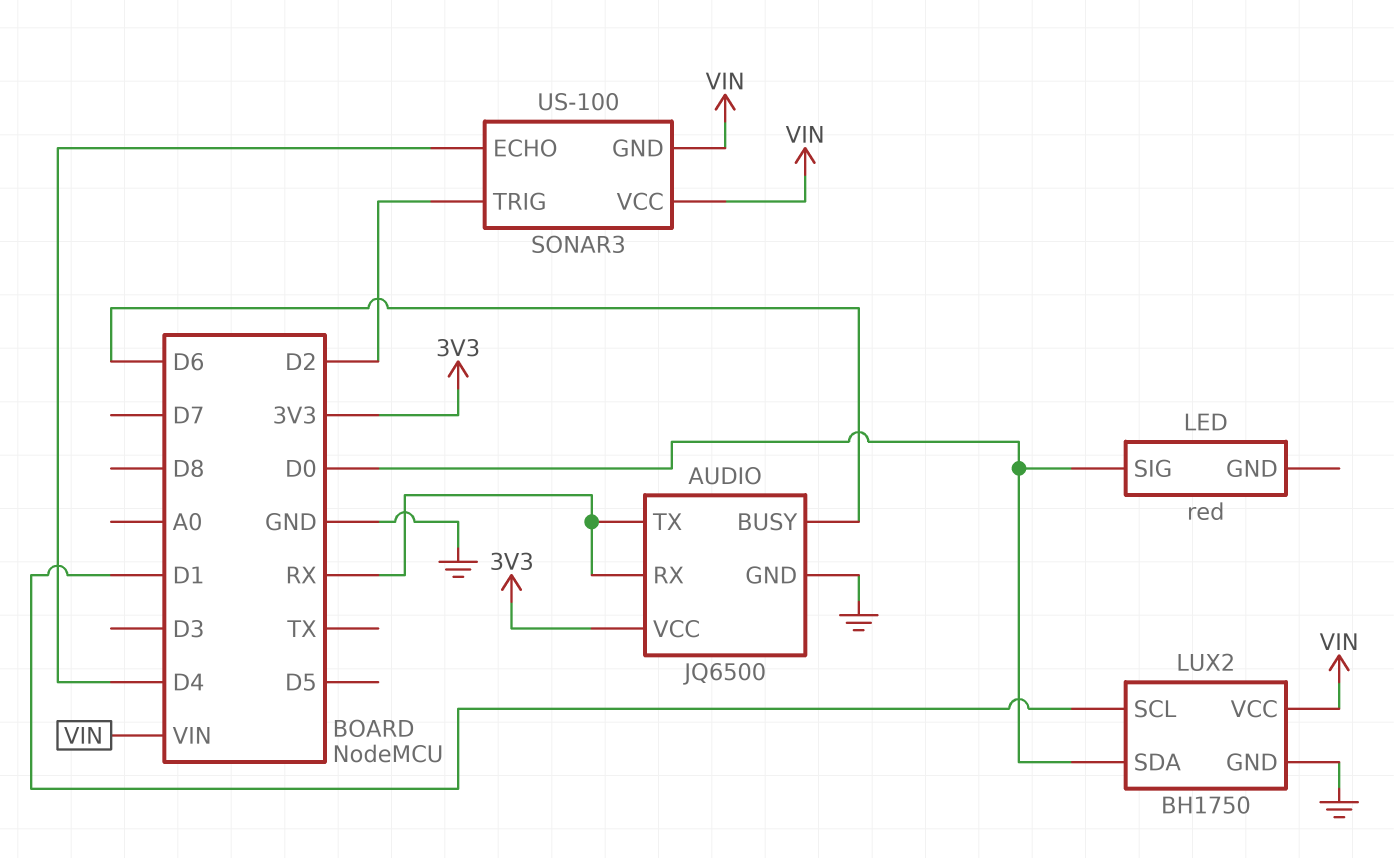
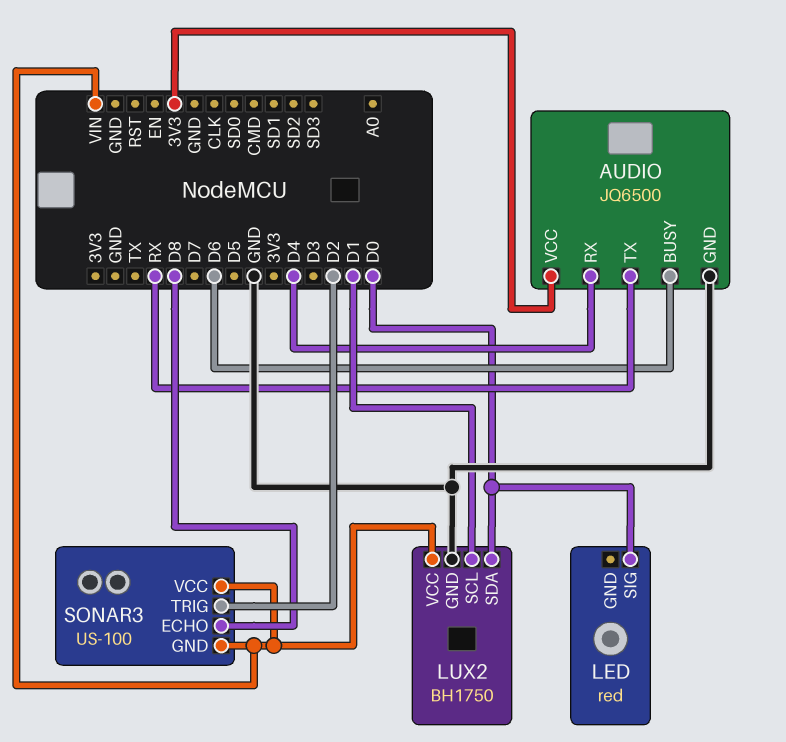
AUDIO pin RX: RX -> D4
SONAR3 pin ECHO: D4 -> D8

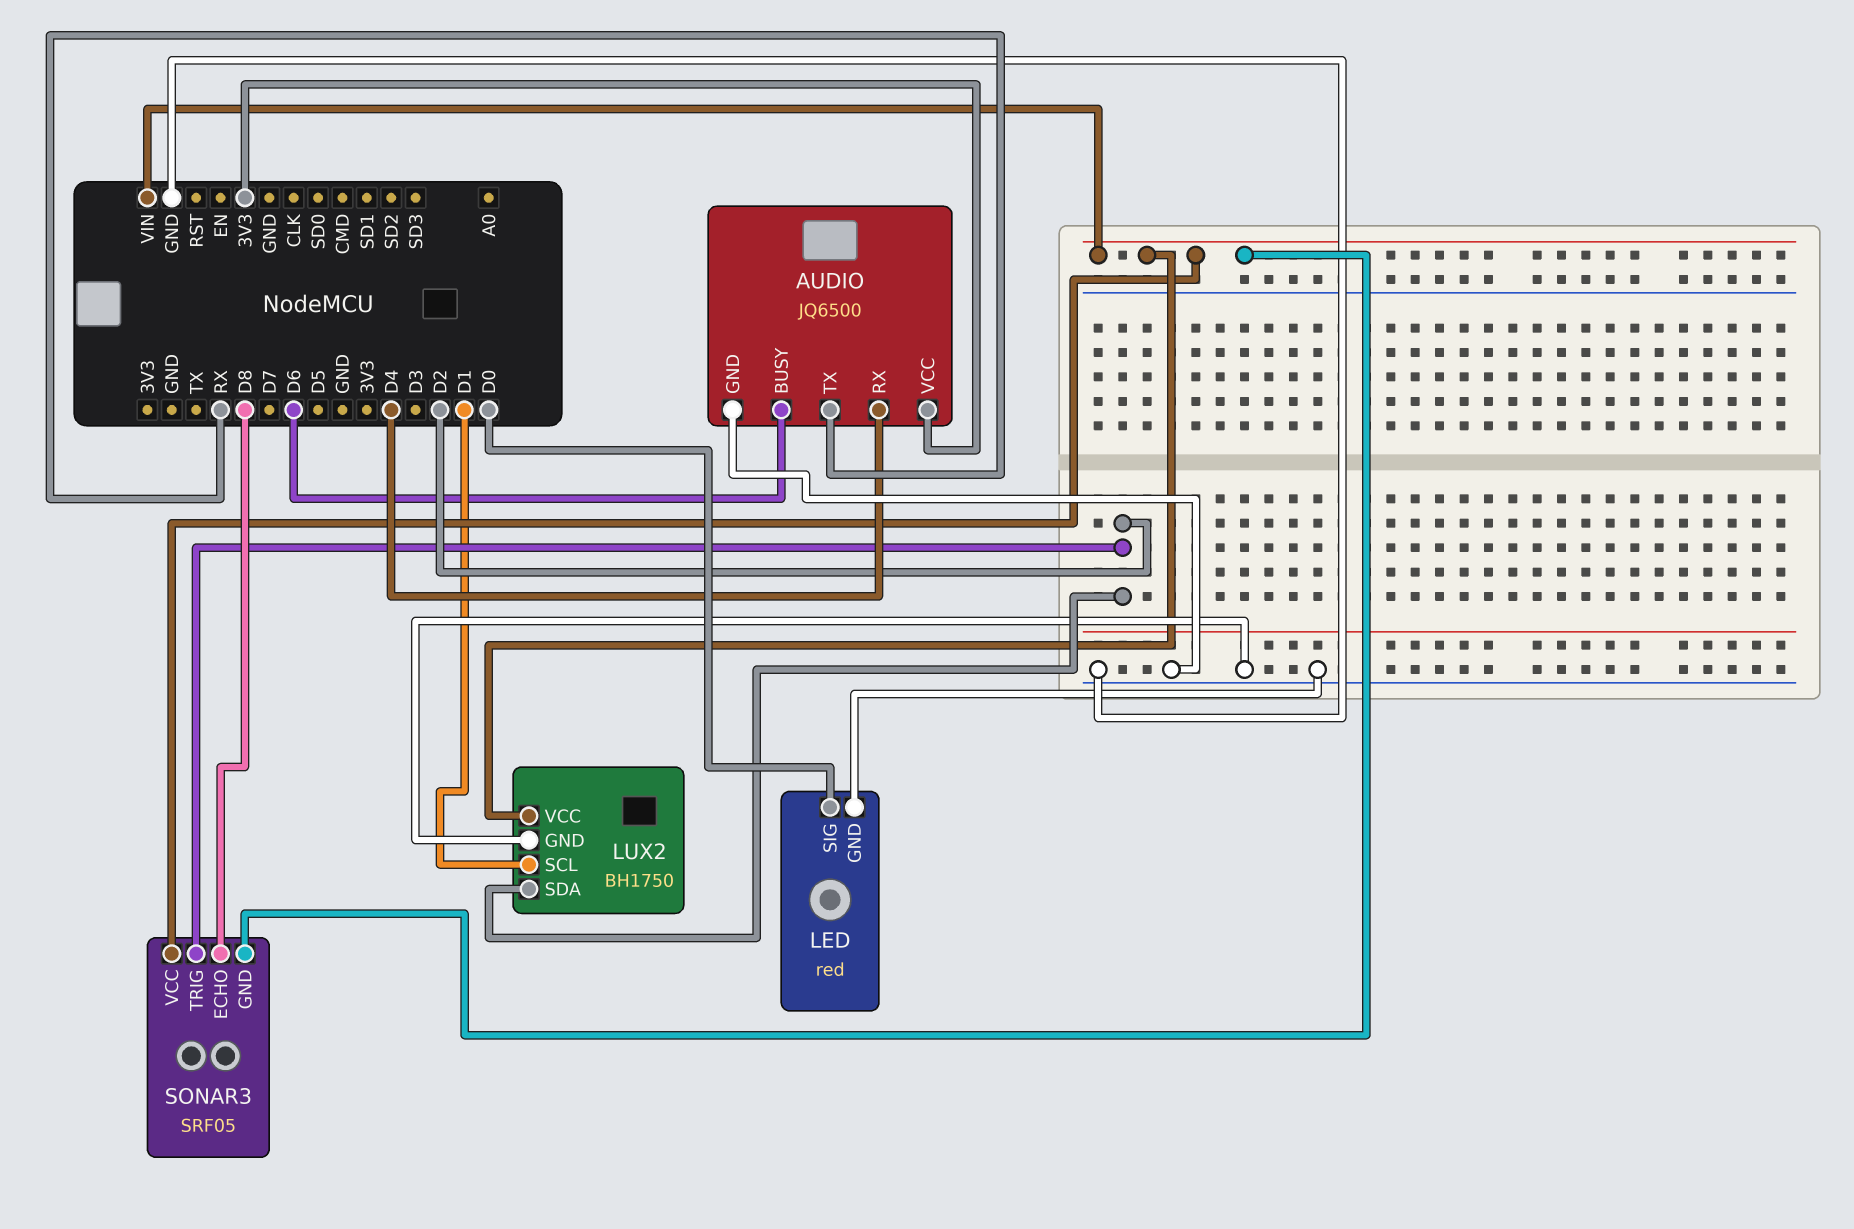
LED pin GND: none -> GND
LUX2 pin SDA: D0 -> D2
SONAR3: US-100 -> SRF05

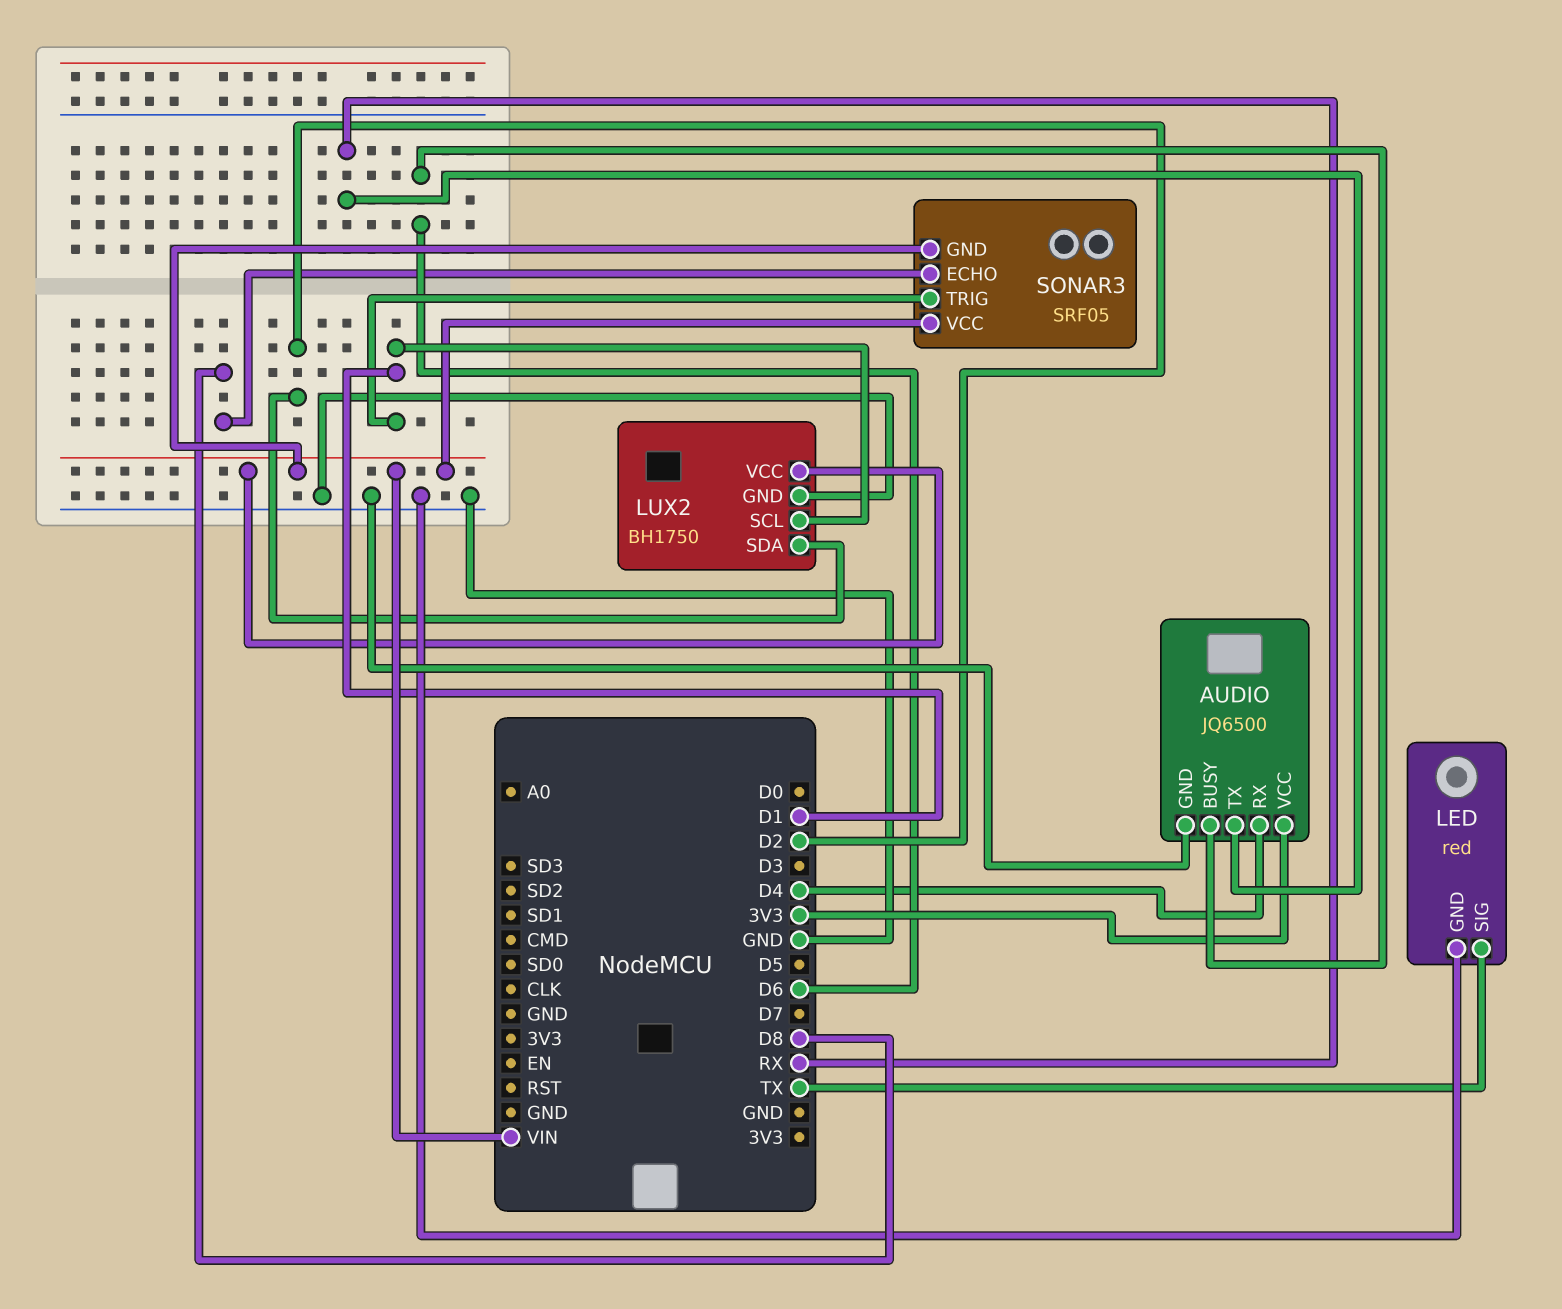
LED pin SIG: D0 -> TX
SONAR3 pin TRIG: D2 -> D1

